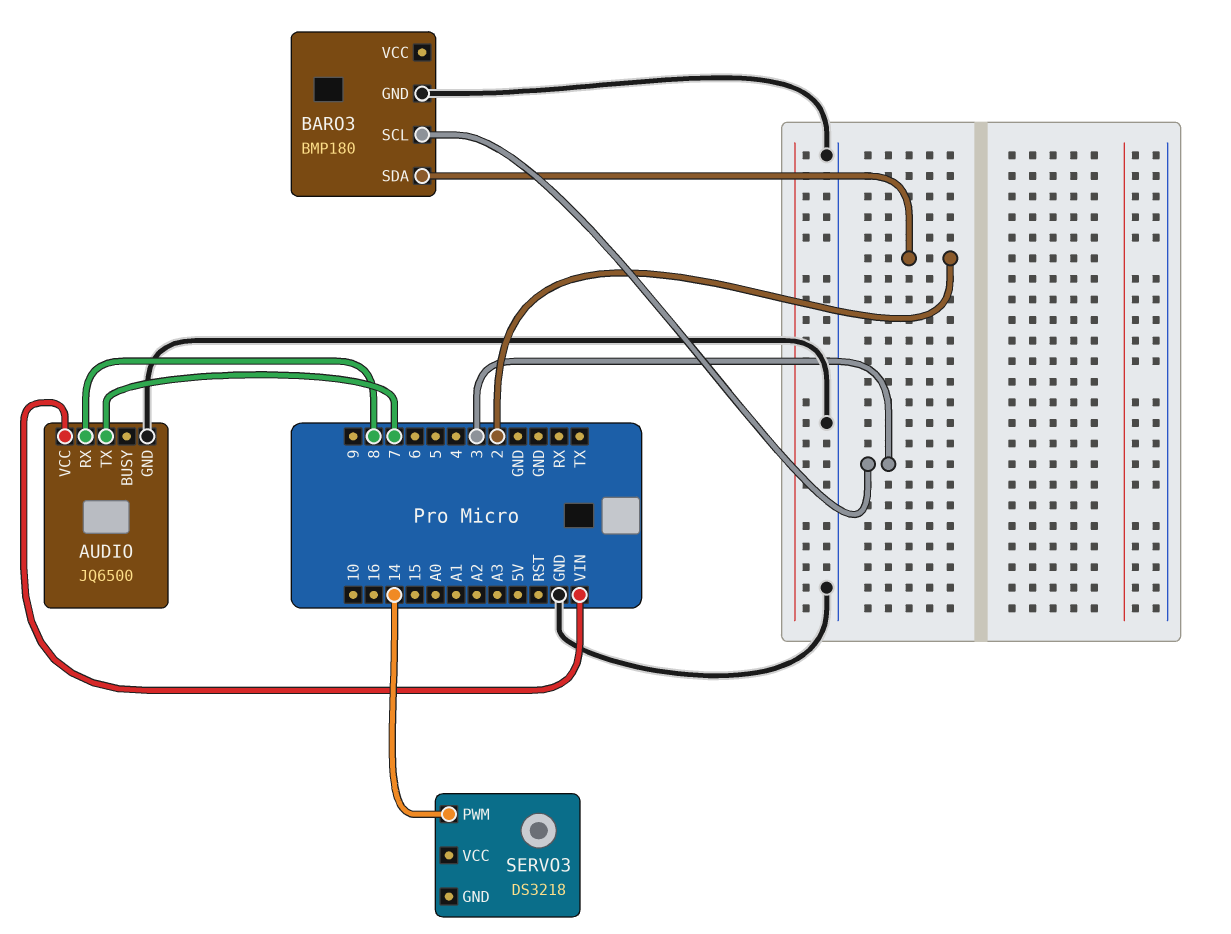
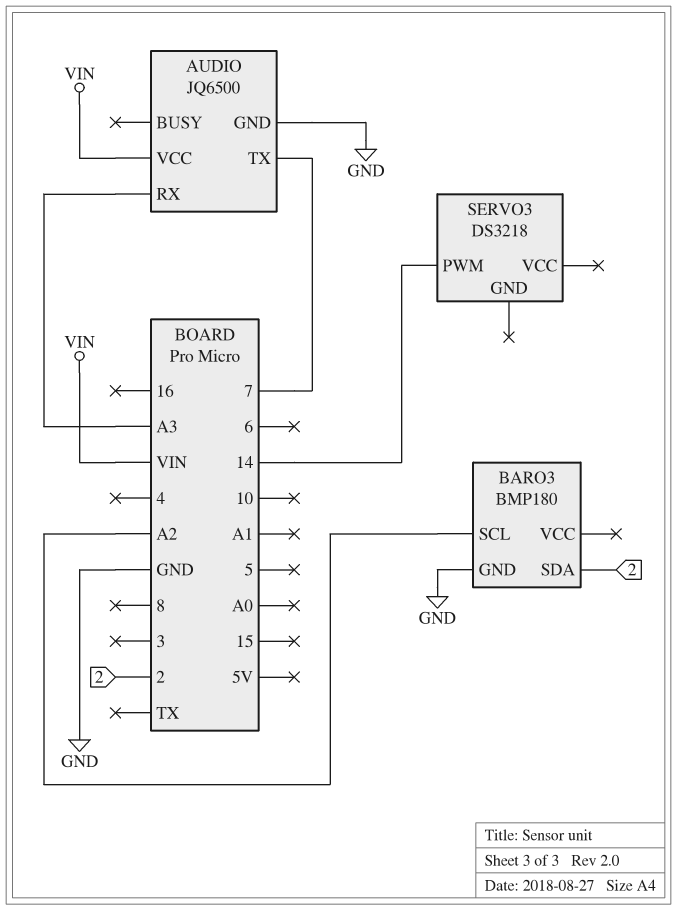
AUDIO pin RX: 8 -> A3
BARO3 pin SCL: 3 -> A2

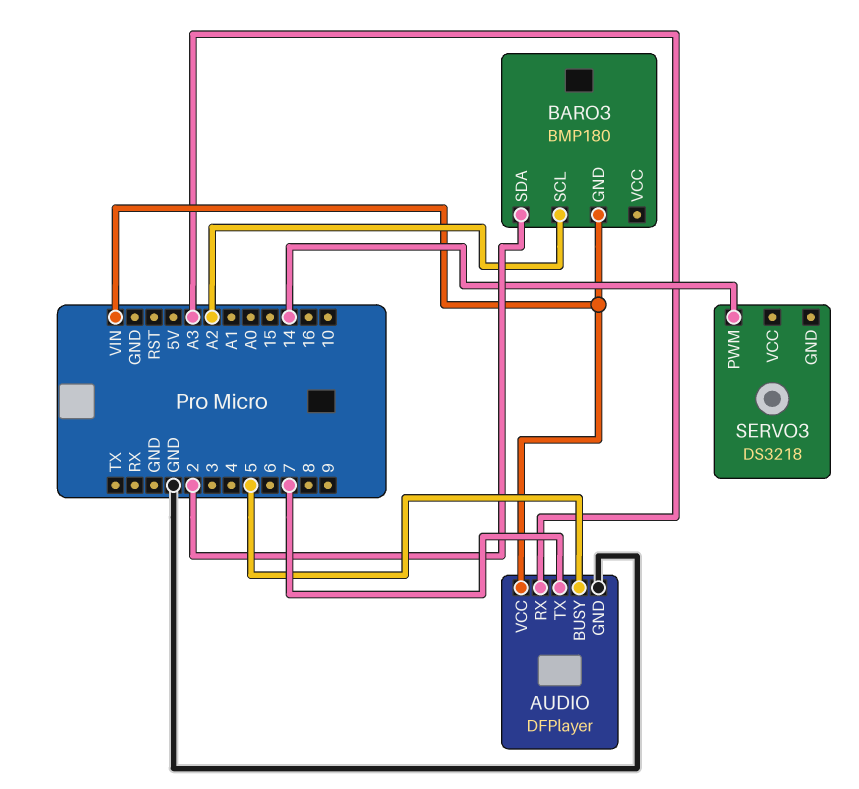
AUDIO: JQ6500 -> DFPlayer
AUDIO pin BUSY: none -> 5
BARO3 pin GND: GND -> VIN

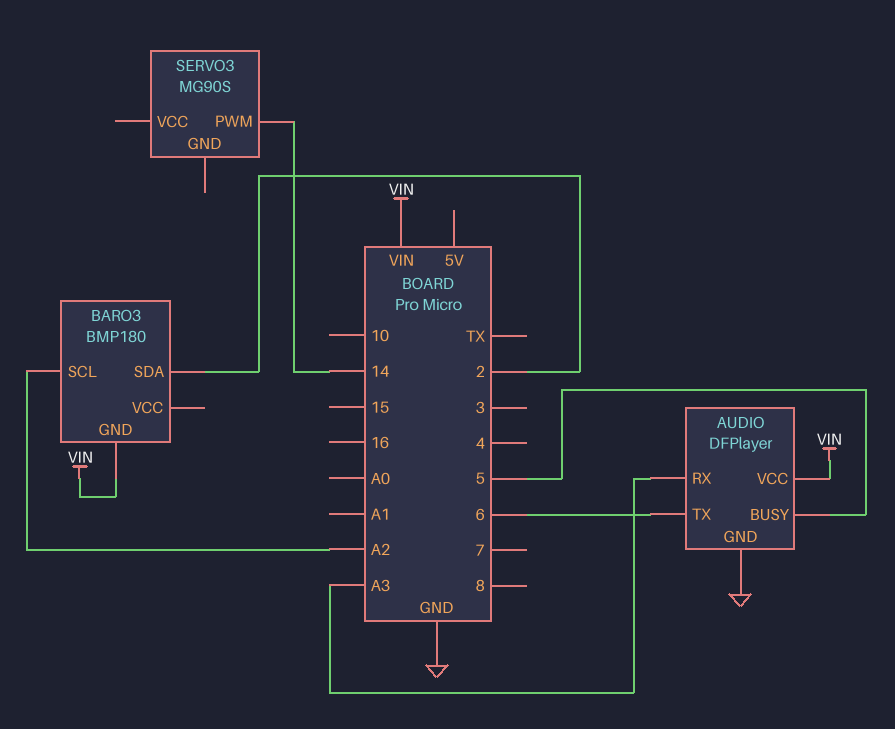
AUDIO pin TX: 7 -> 6
SERVO3: DS3218 -> MG90S

